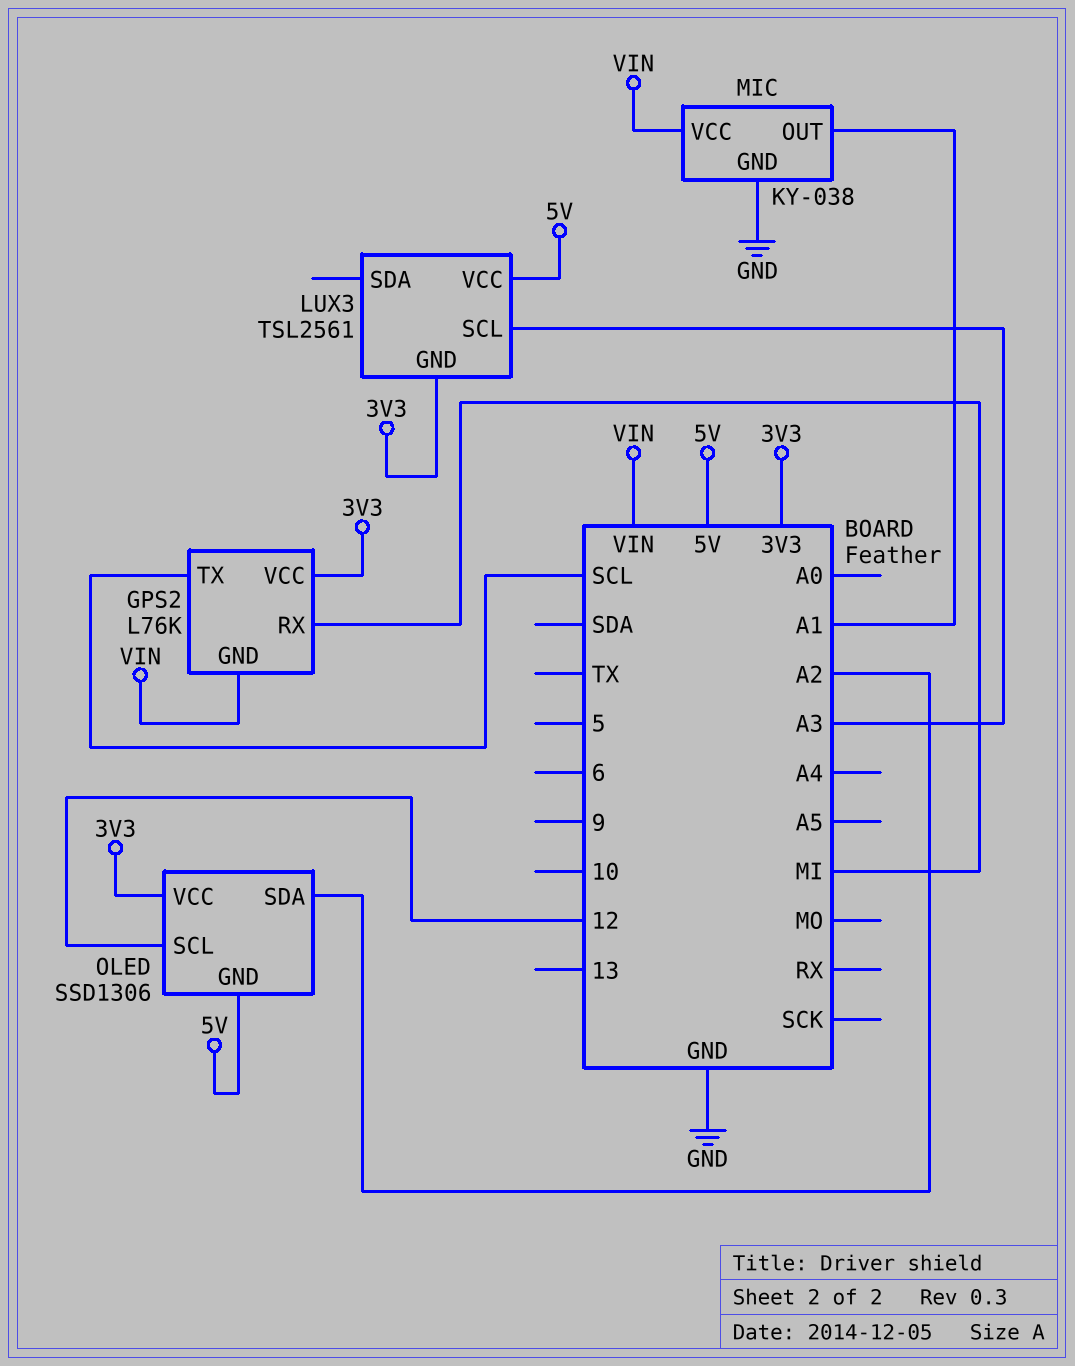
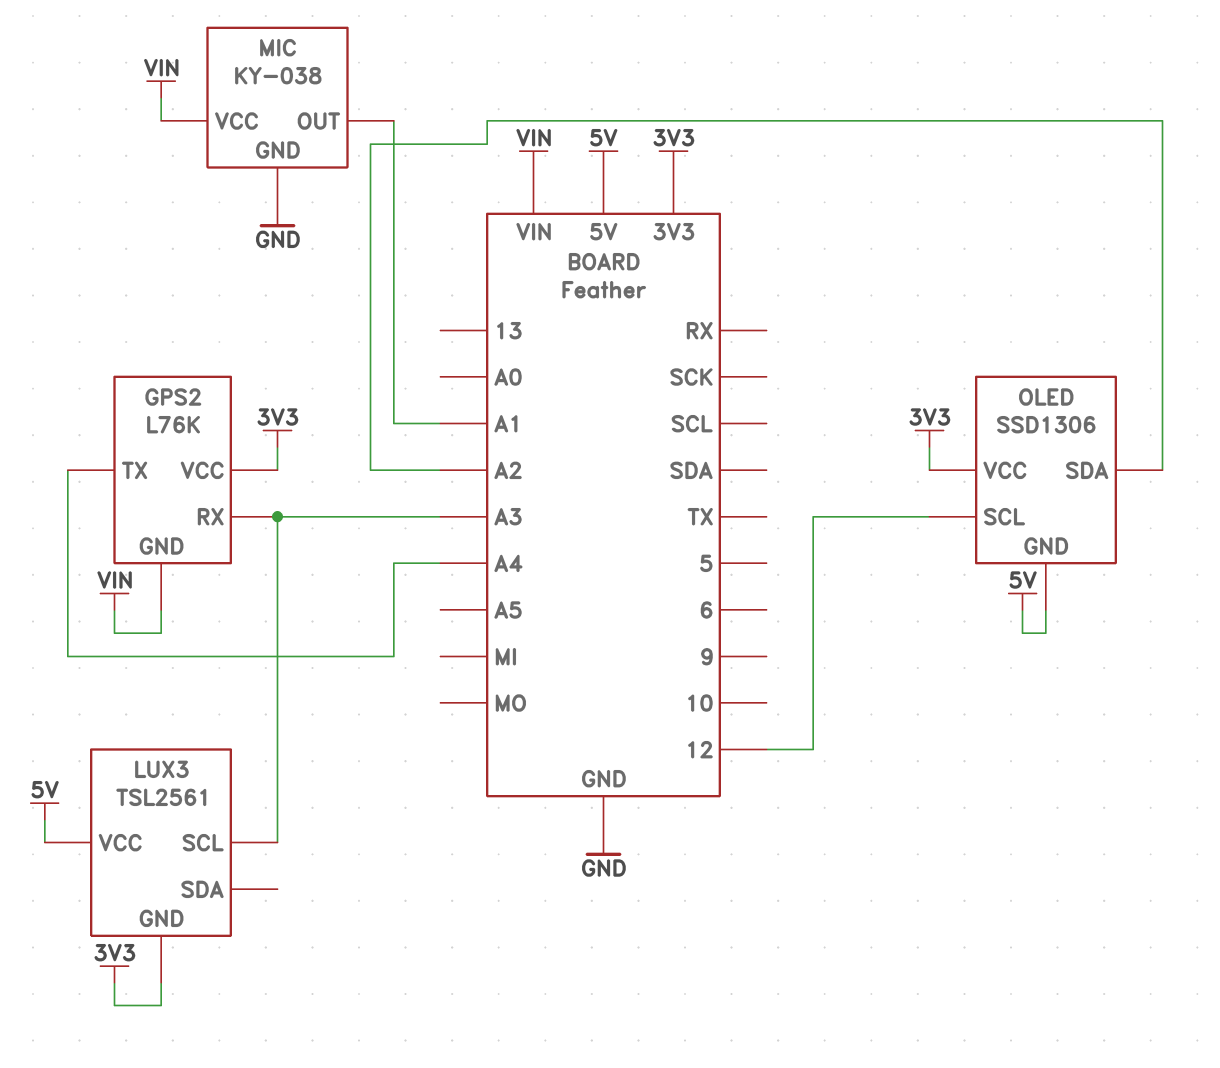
GPS2 pin RX: MI -> A3
GPS2 pin TX: SCL -> A4

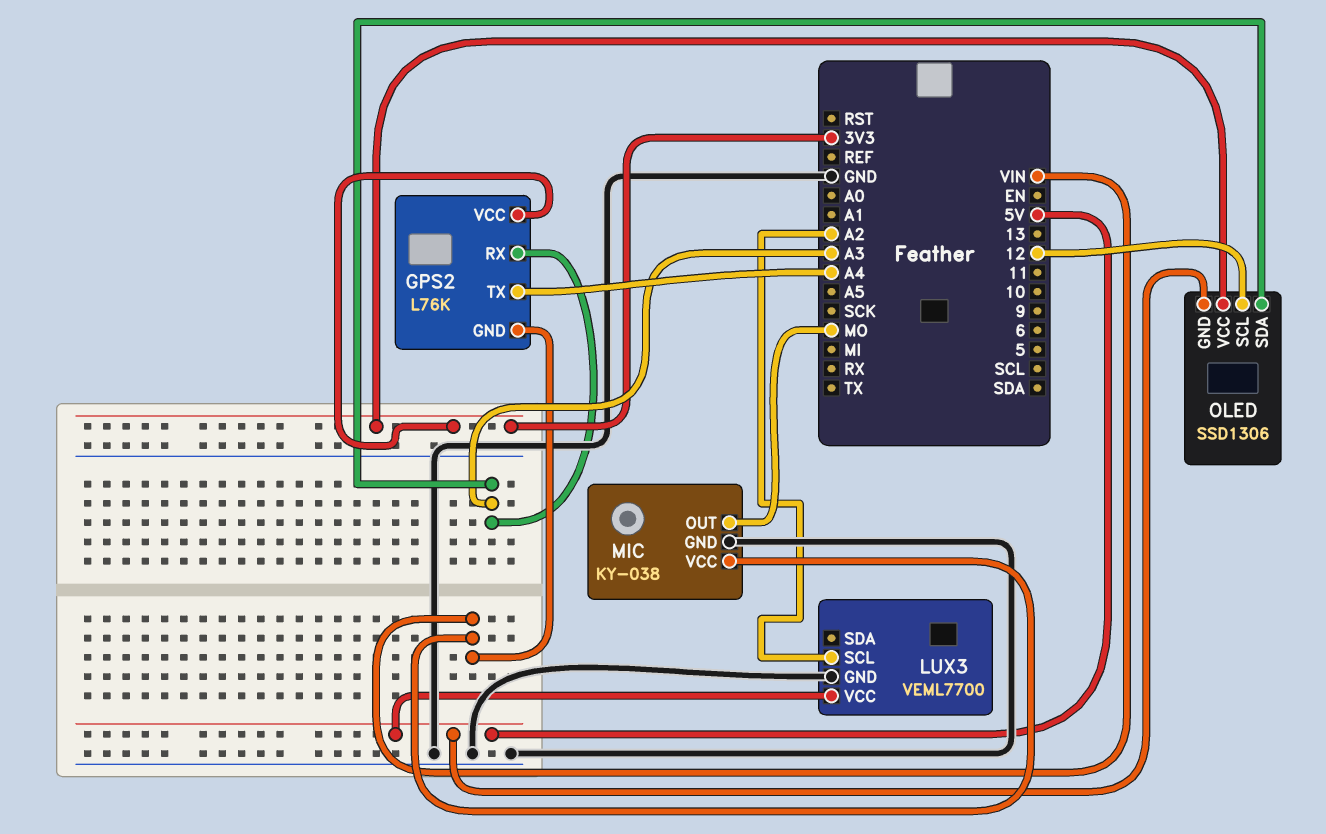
LUX3: TSL2561 -> VEML7700
LUX3 pin GND: 3V3 -> GND
LUX3 pin SCL: A3 -> A2
MIC pin OUT: A1 -> MO
OLED pin SDA: A2 -> A3

